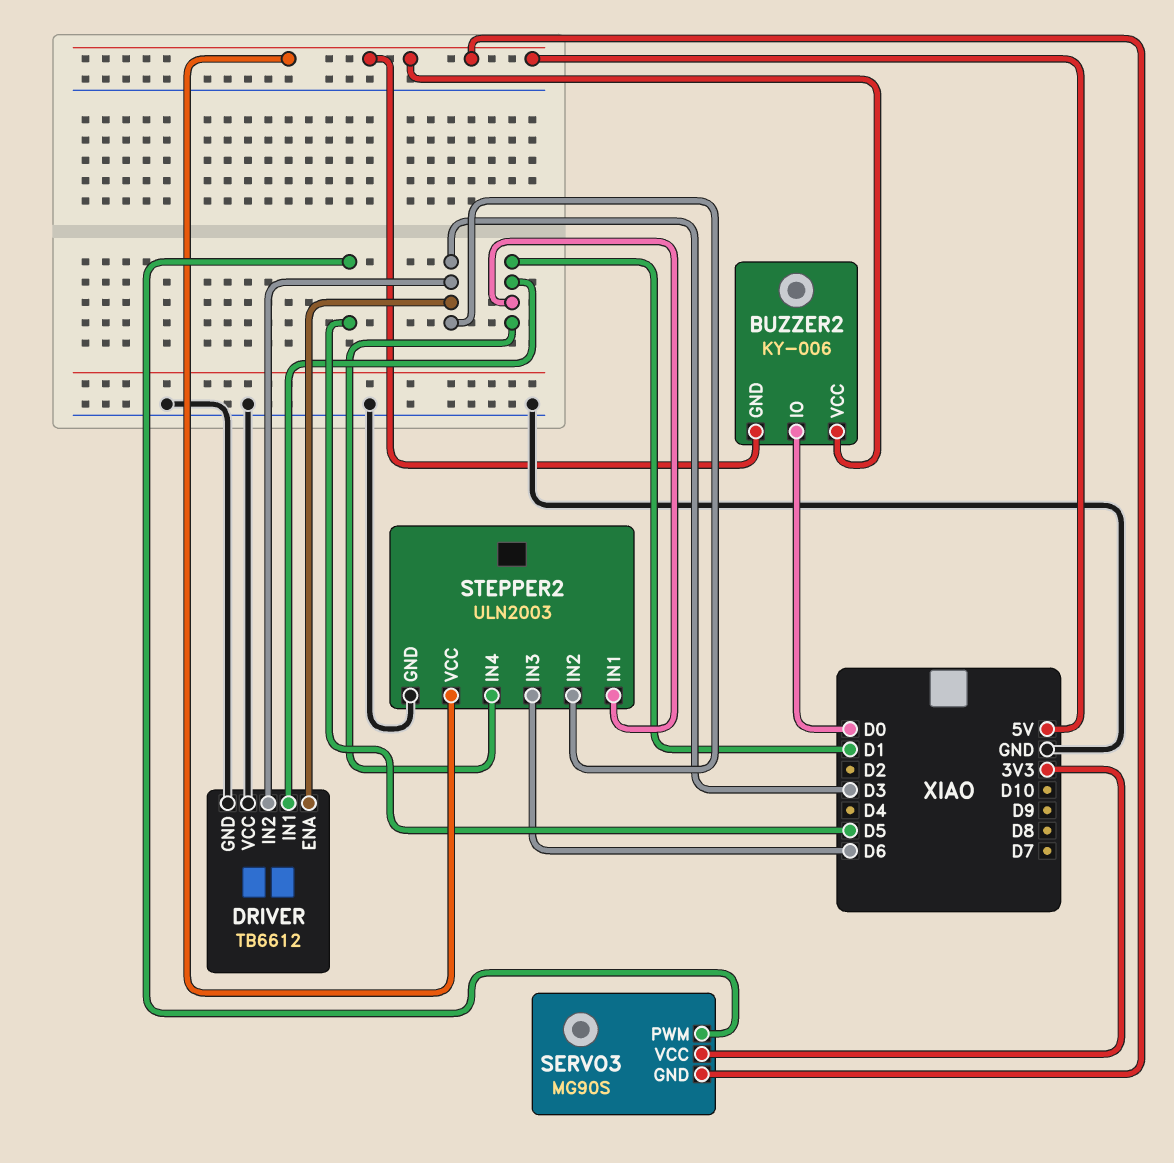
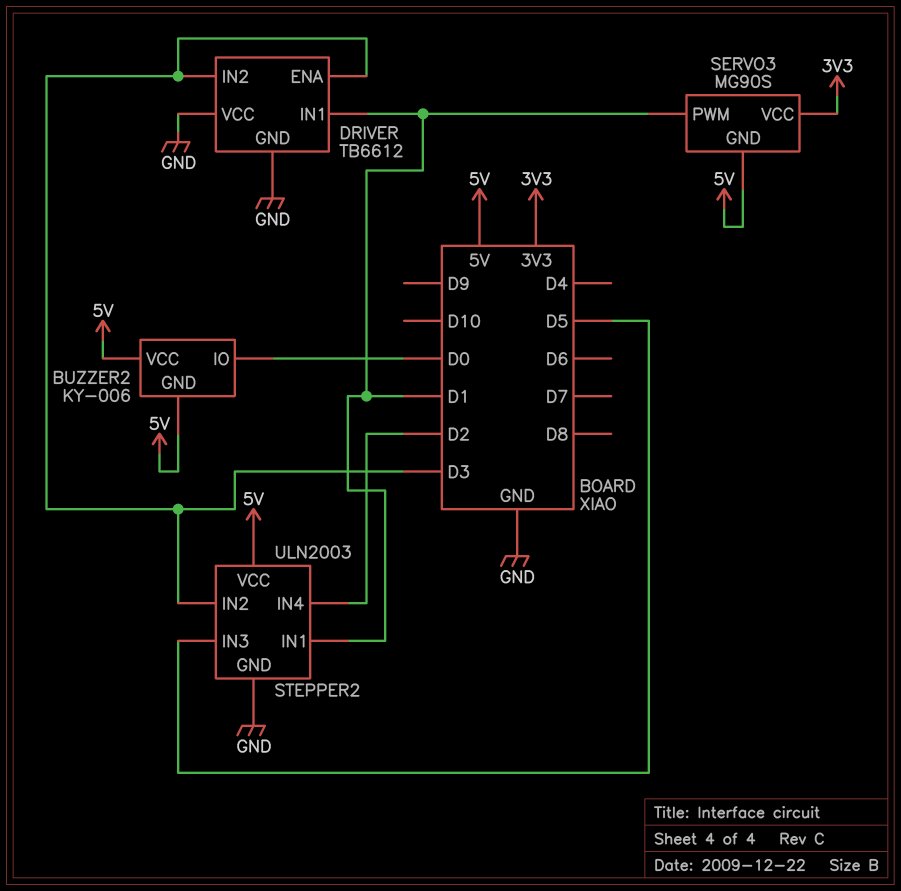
SERVO3 pin PWM: D5 -> D1
STEPPER2 pin IN3: D6 -> D5
STEPPER2 pin IN4: D1 -> D2

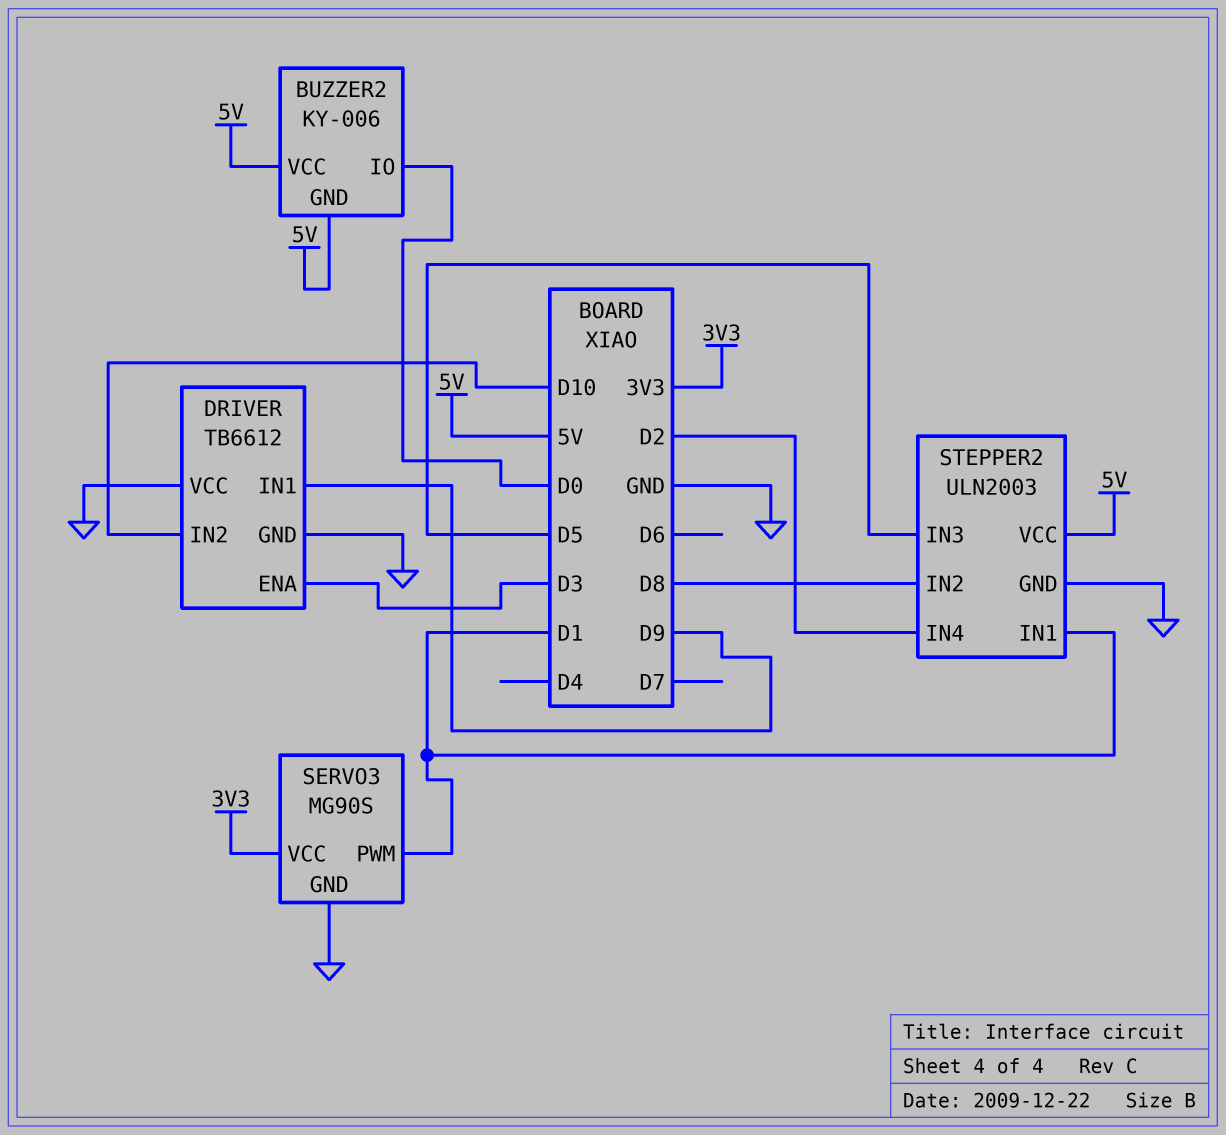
DRIVER pin IN1: D1 -> D9
DRIVER pin IN2: D3 -> D10
SERVO3 pin GND: 5V -> GND
STEPPER2 pin IN2: D3 -> D8

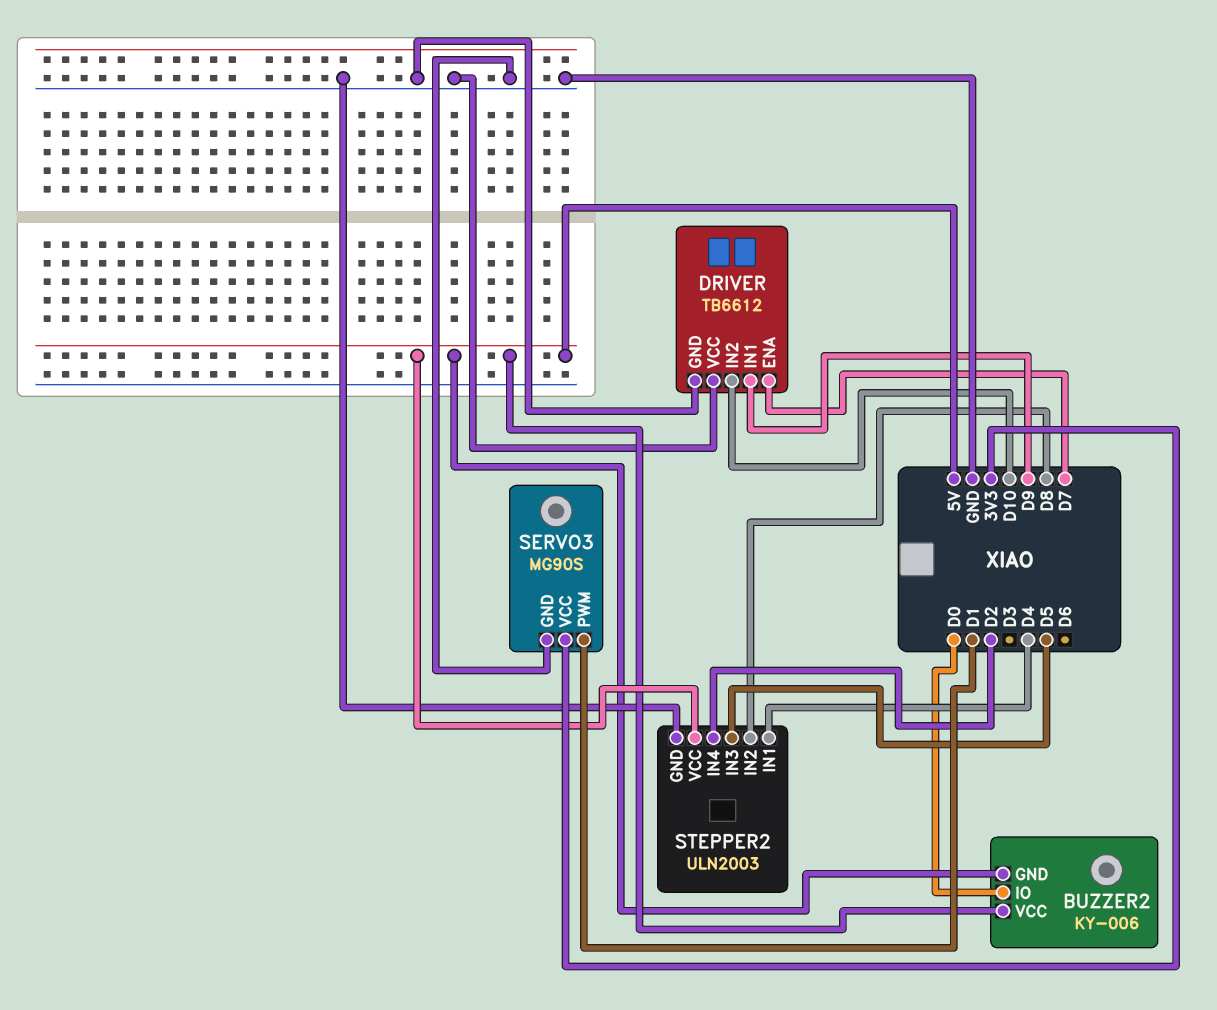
DRIVER pin ENA: D3 -> D7
STEPPER2 pin IN1: D1 -> D4

